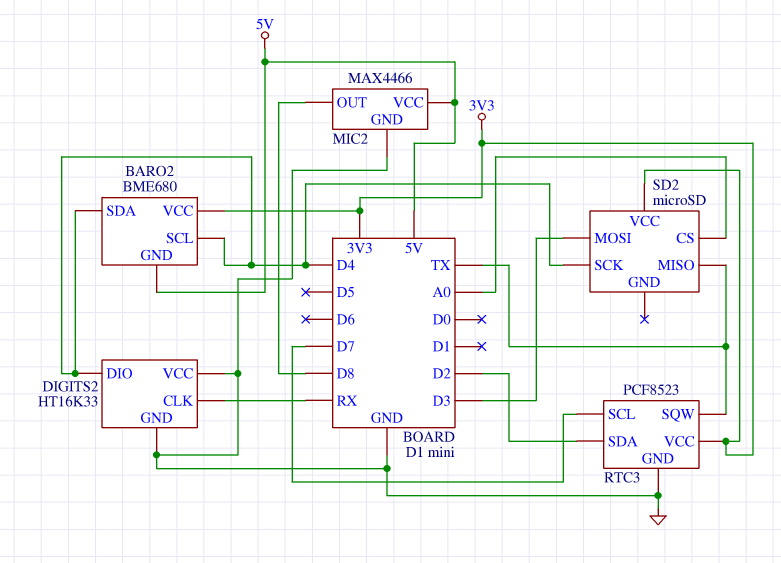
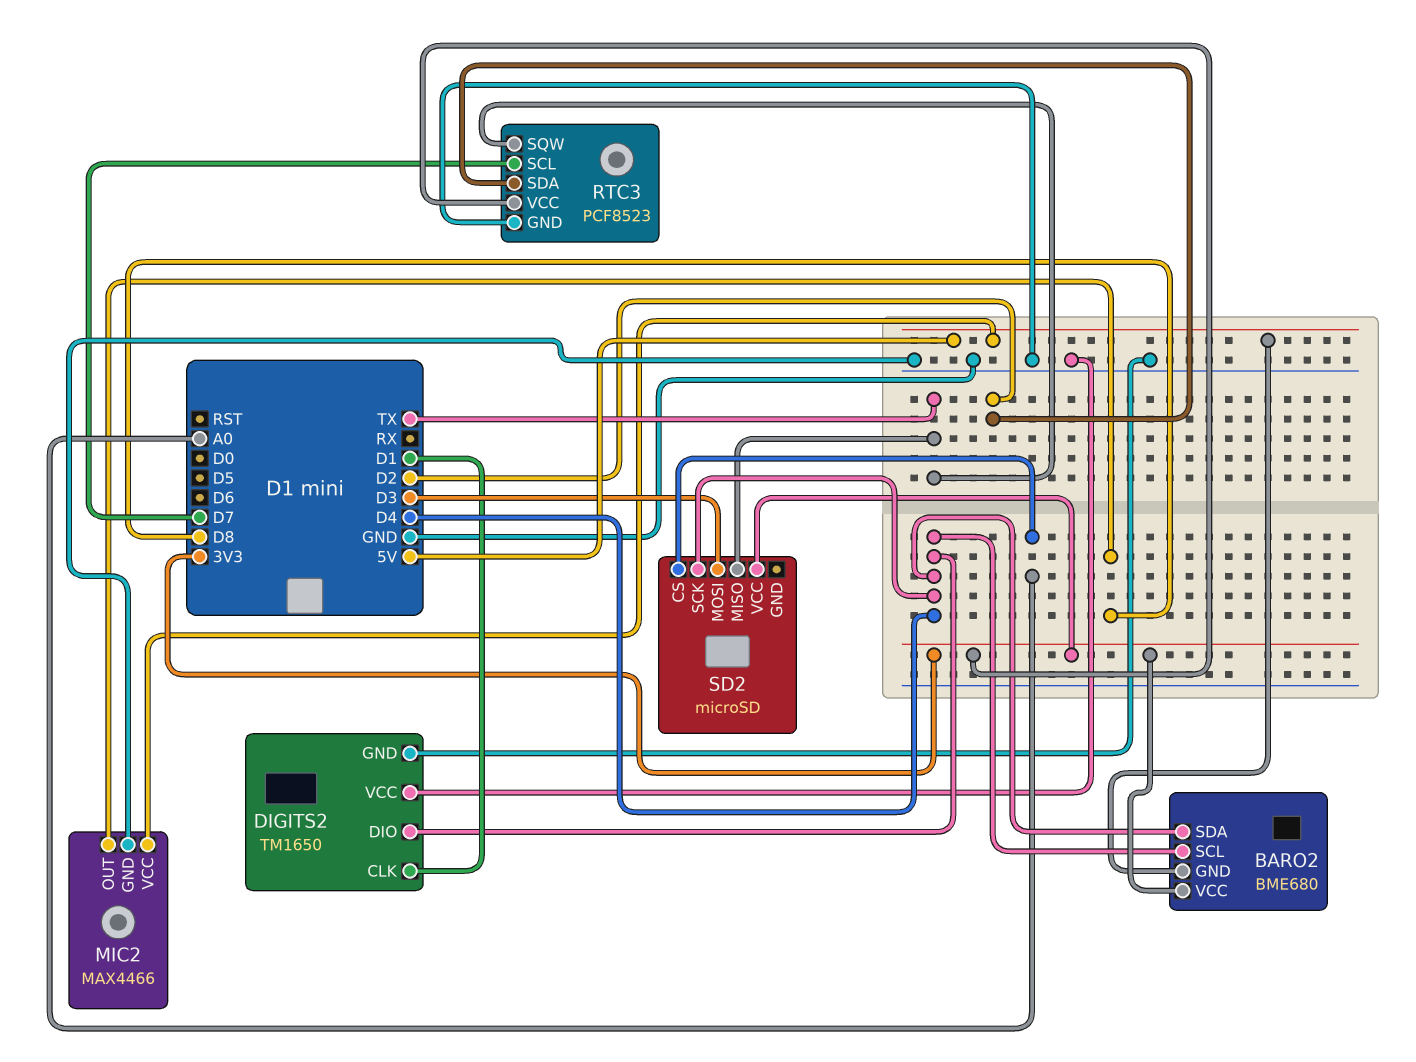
DIGITS2: HT16K33 -> TM1650
DIGITS2 pin CLK: RX -> D1

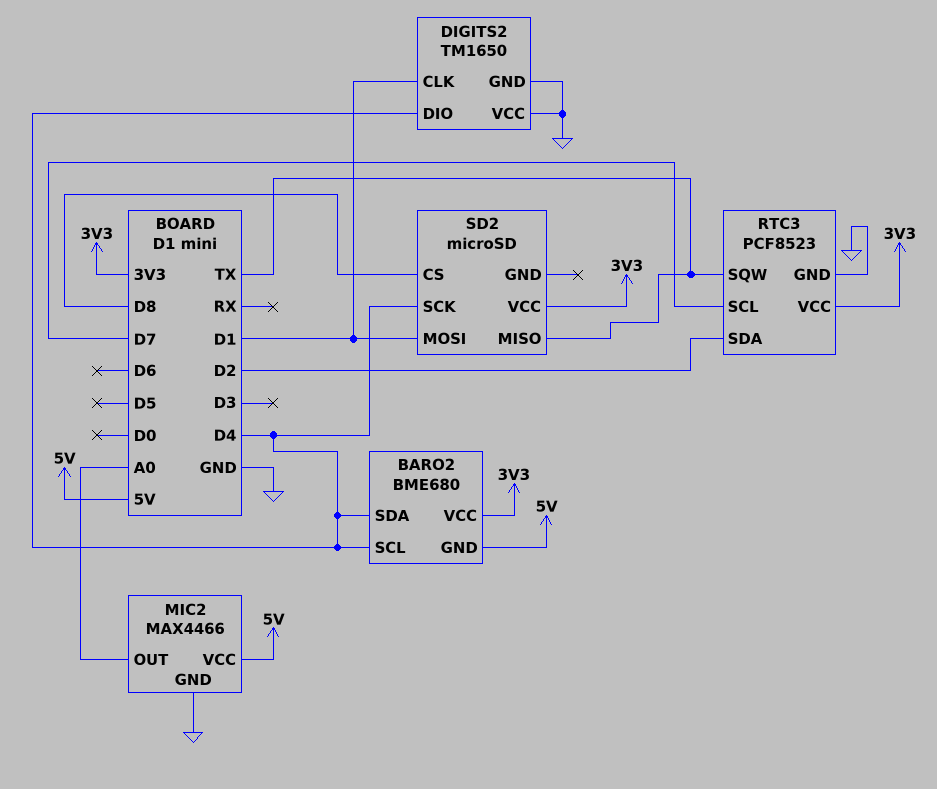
MIC2 pin OUT: D8 -> A0
SD2 pin CS: A0 -> D8
SD2 pin MOSI: D3 -> D1

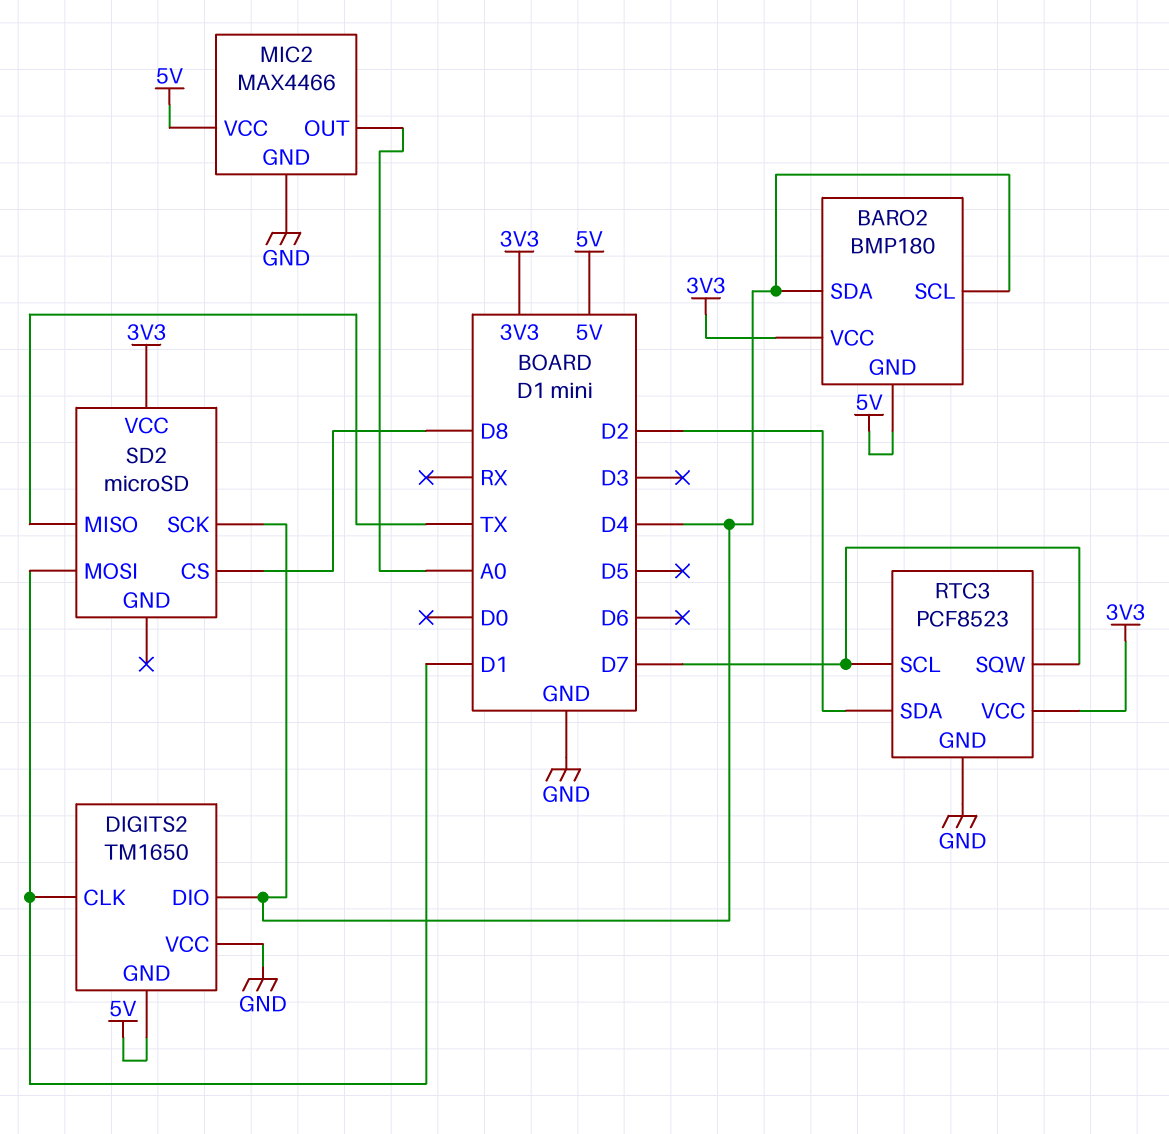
BARO2: BME680 -> BMP180
DIGITS2 pin GND: GND -> 5V
RTC3 pin SQW: TX -> D7

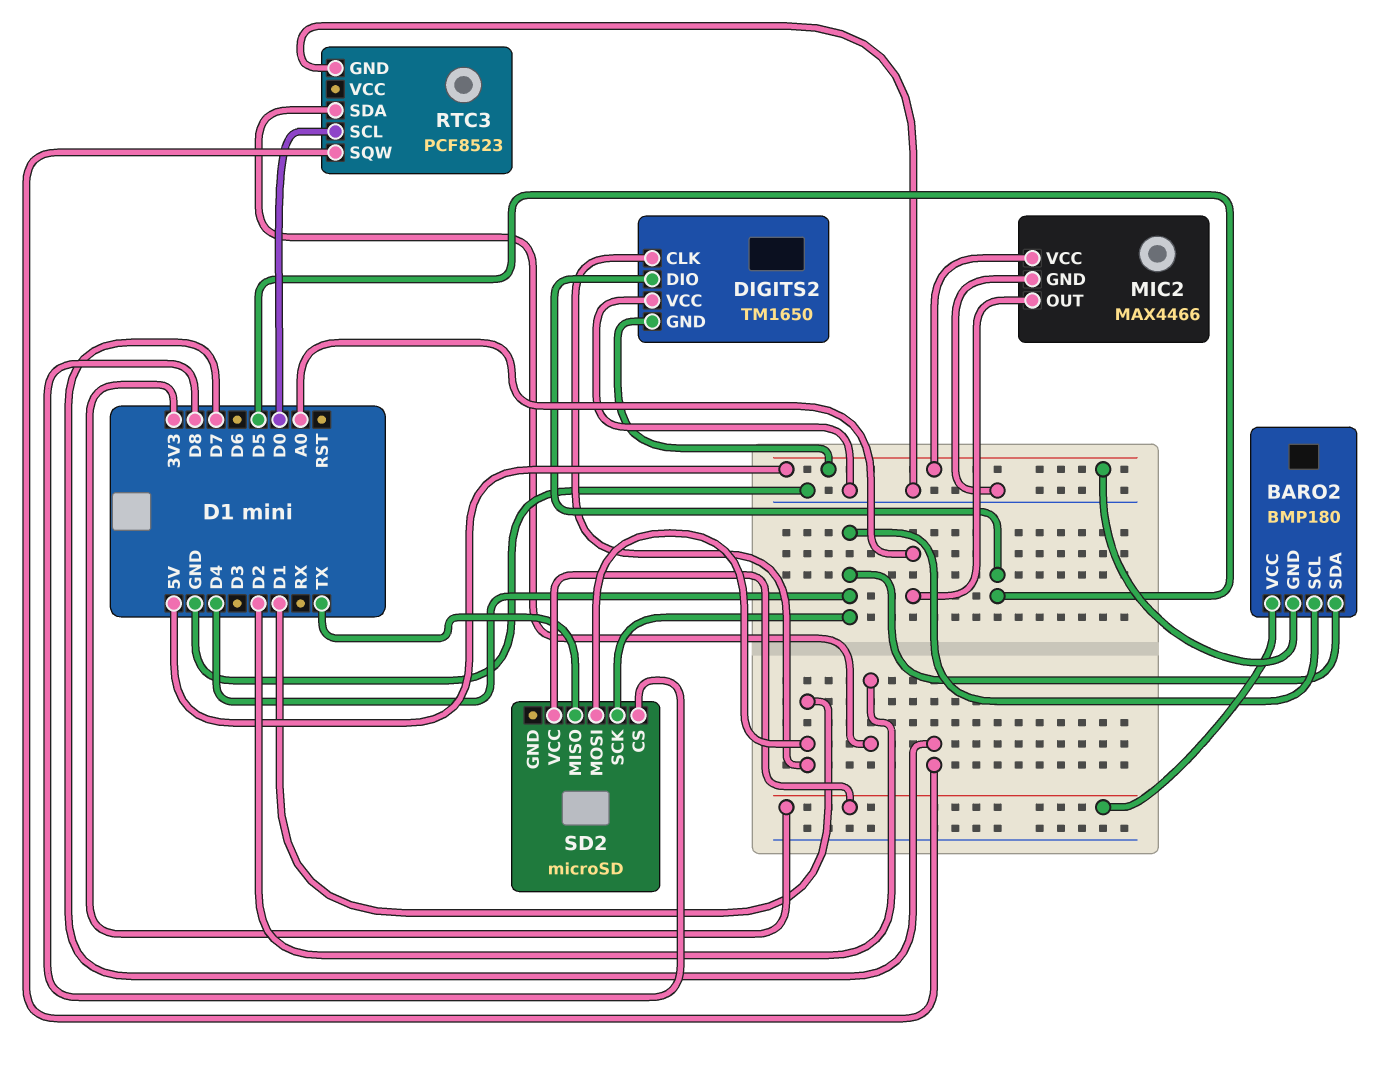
DIGITS2 pin DIO: D4 -> D5
RTC3 pin SCL: D7 -> D0
RTC3 pin VCC: 3V3 -> none

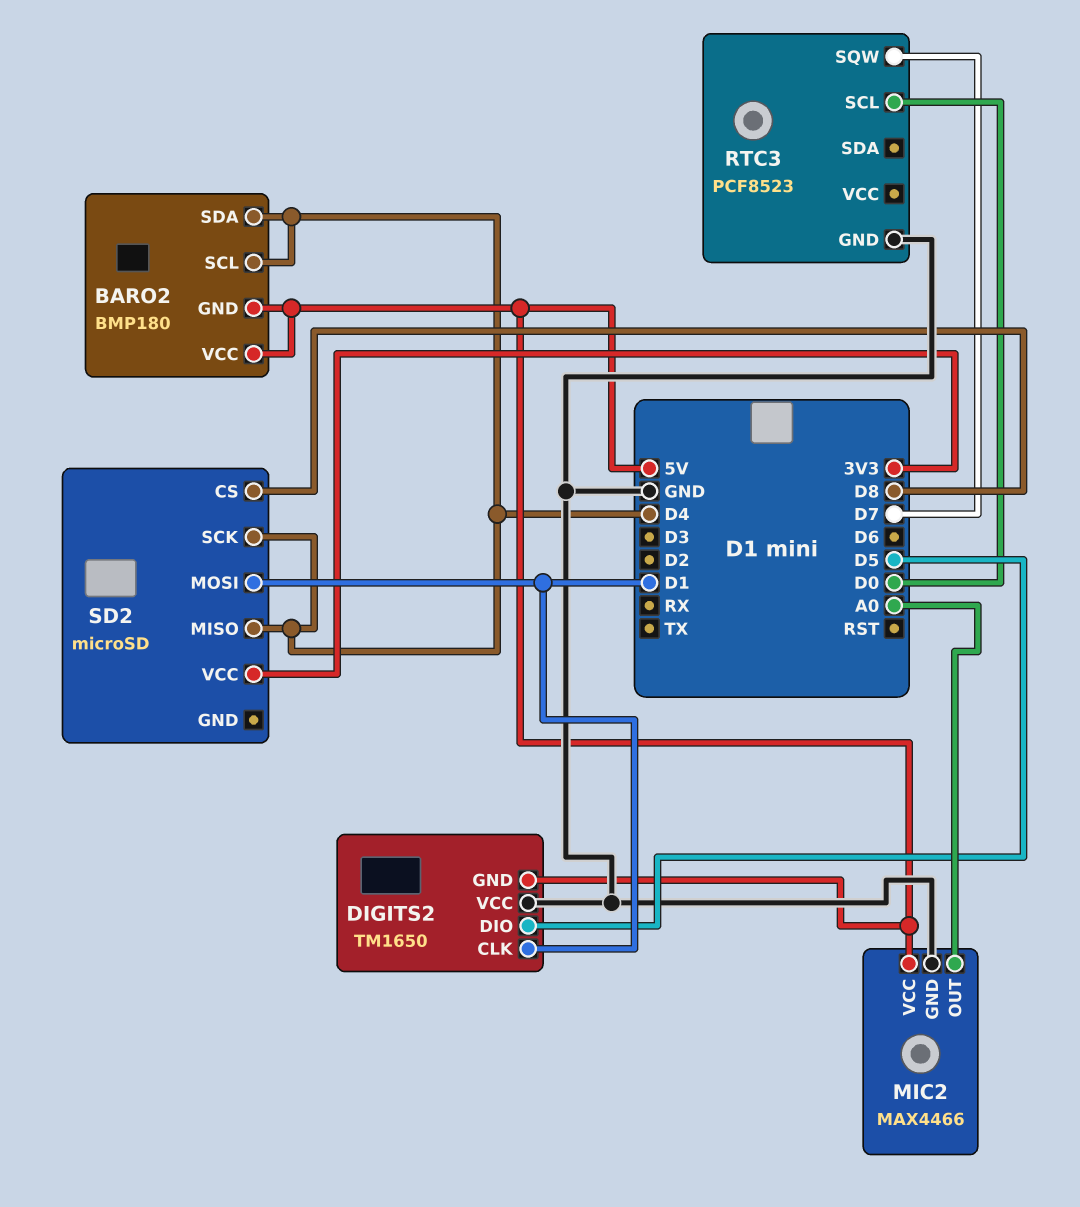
BARO2 pin VCC: 3V3 -> 5V
RTC3 pin SDA: D2 -> none
SD2 pin MISO: TX -> D4

